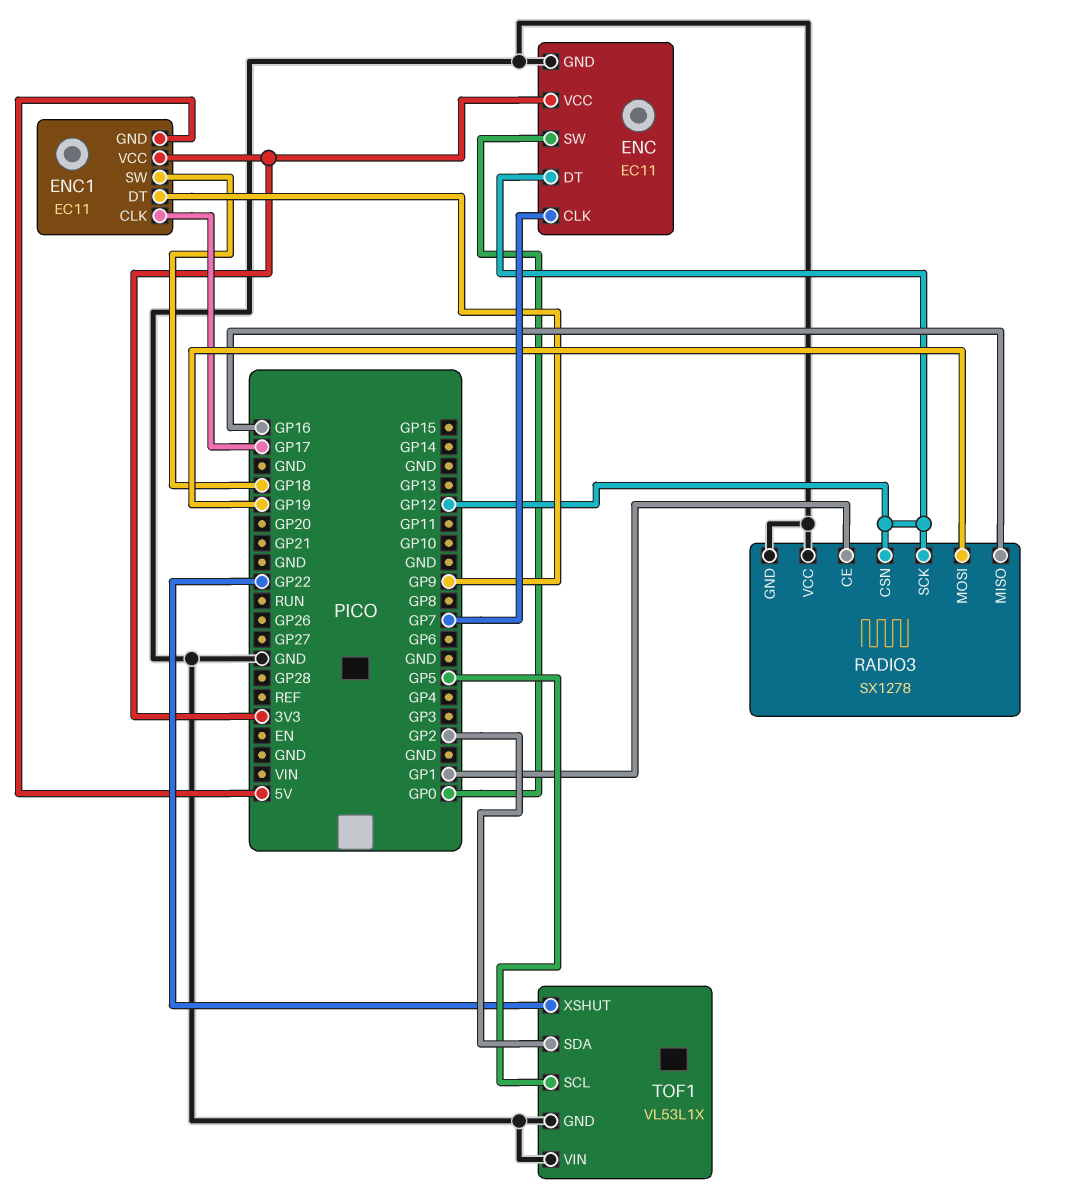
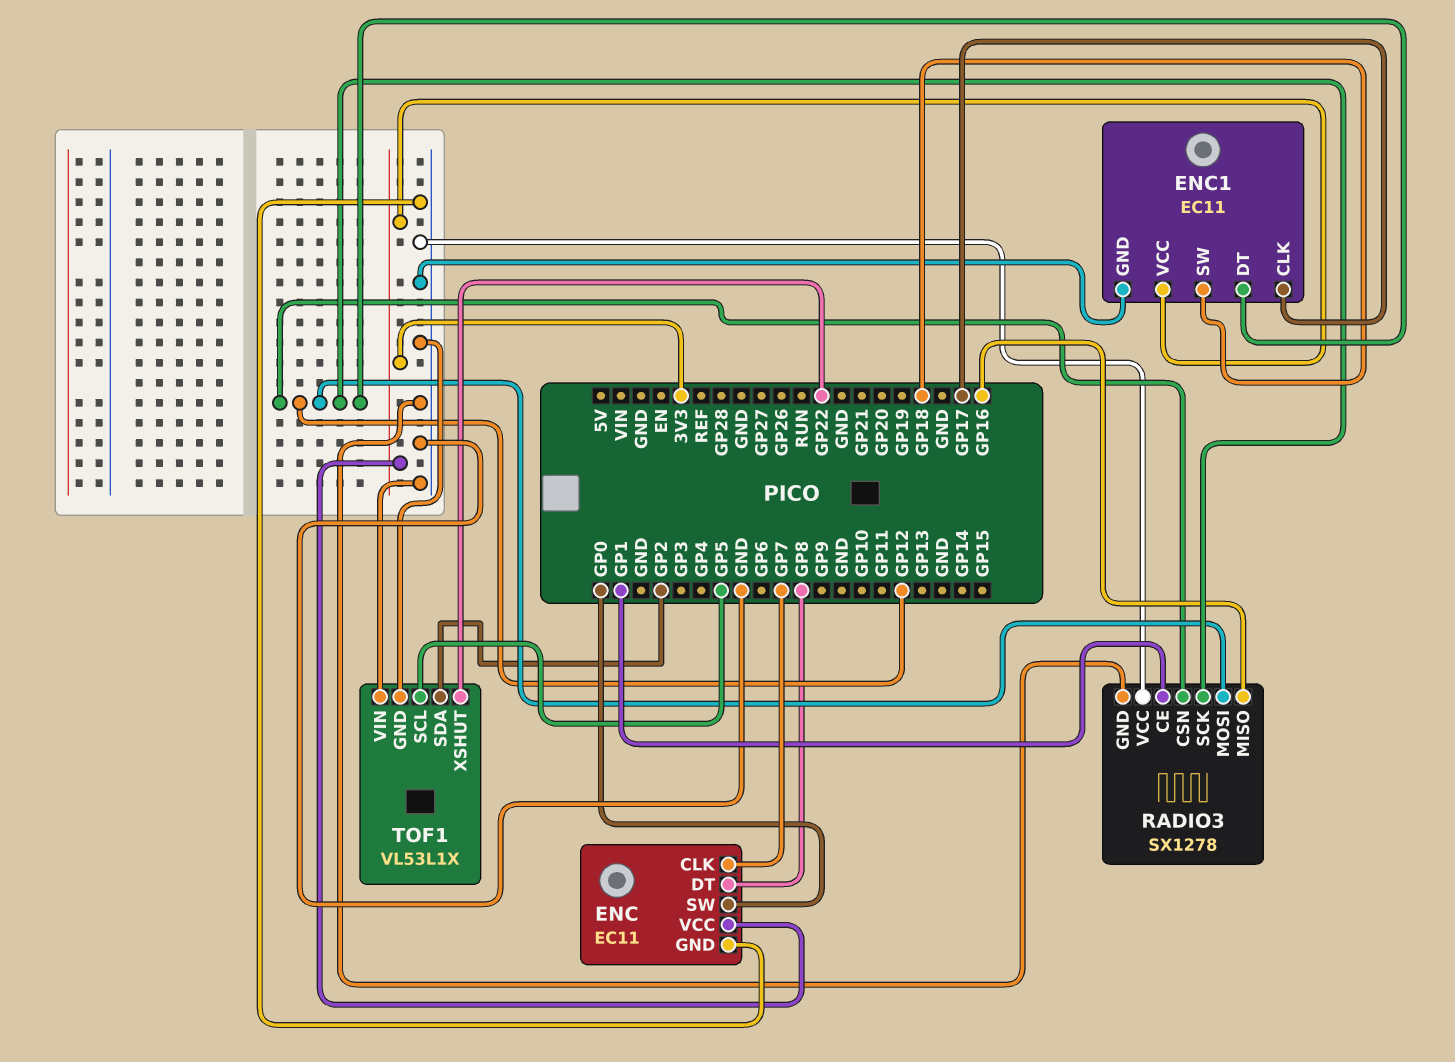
ENC pin DT: GP12 -> GP8
ENC1 pin DT: GP9 -> GP12
ENC1 pin GND: 5V -> GND
RADIO3 pin MOSI: GP19 -> GP12

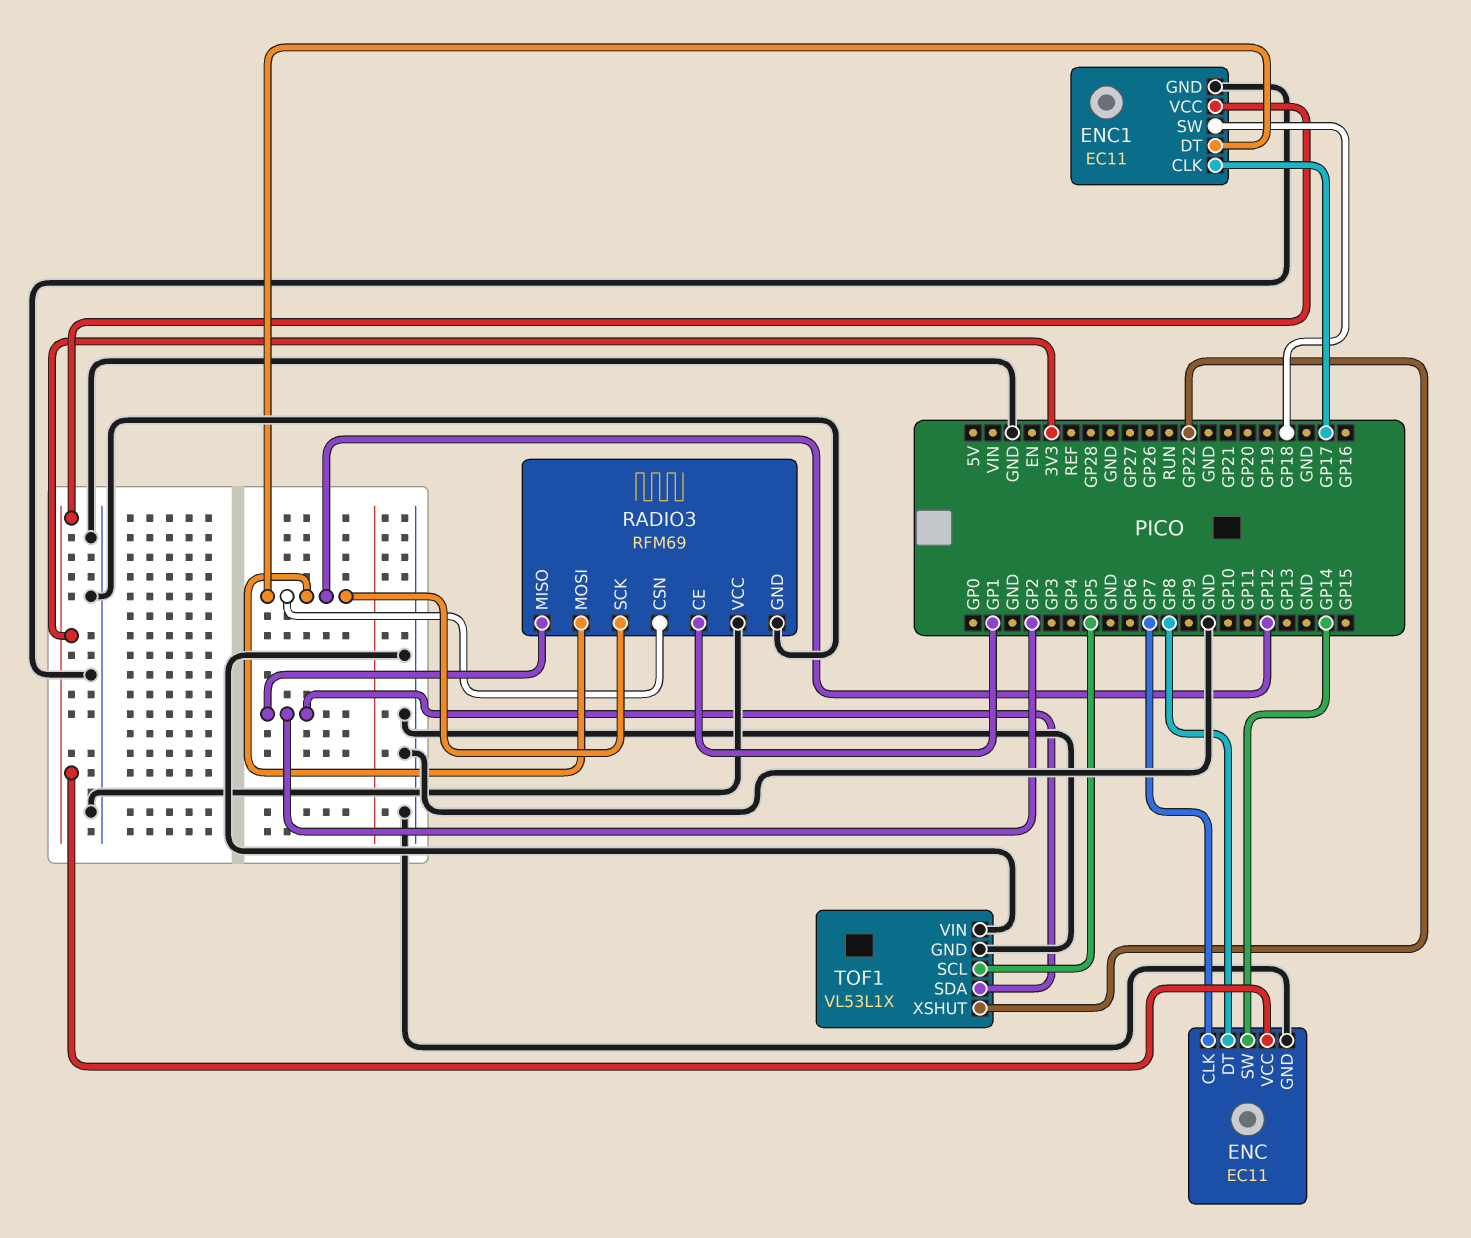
ENC pin SW: GP0 -> GP14
RADIO3: SX1278 -> RFM69
RADIO3 pin MISO: GP16 -> GP2

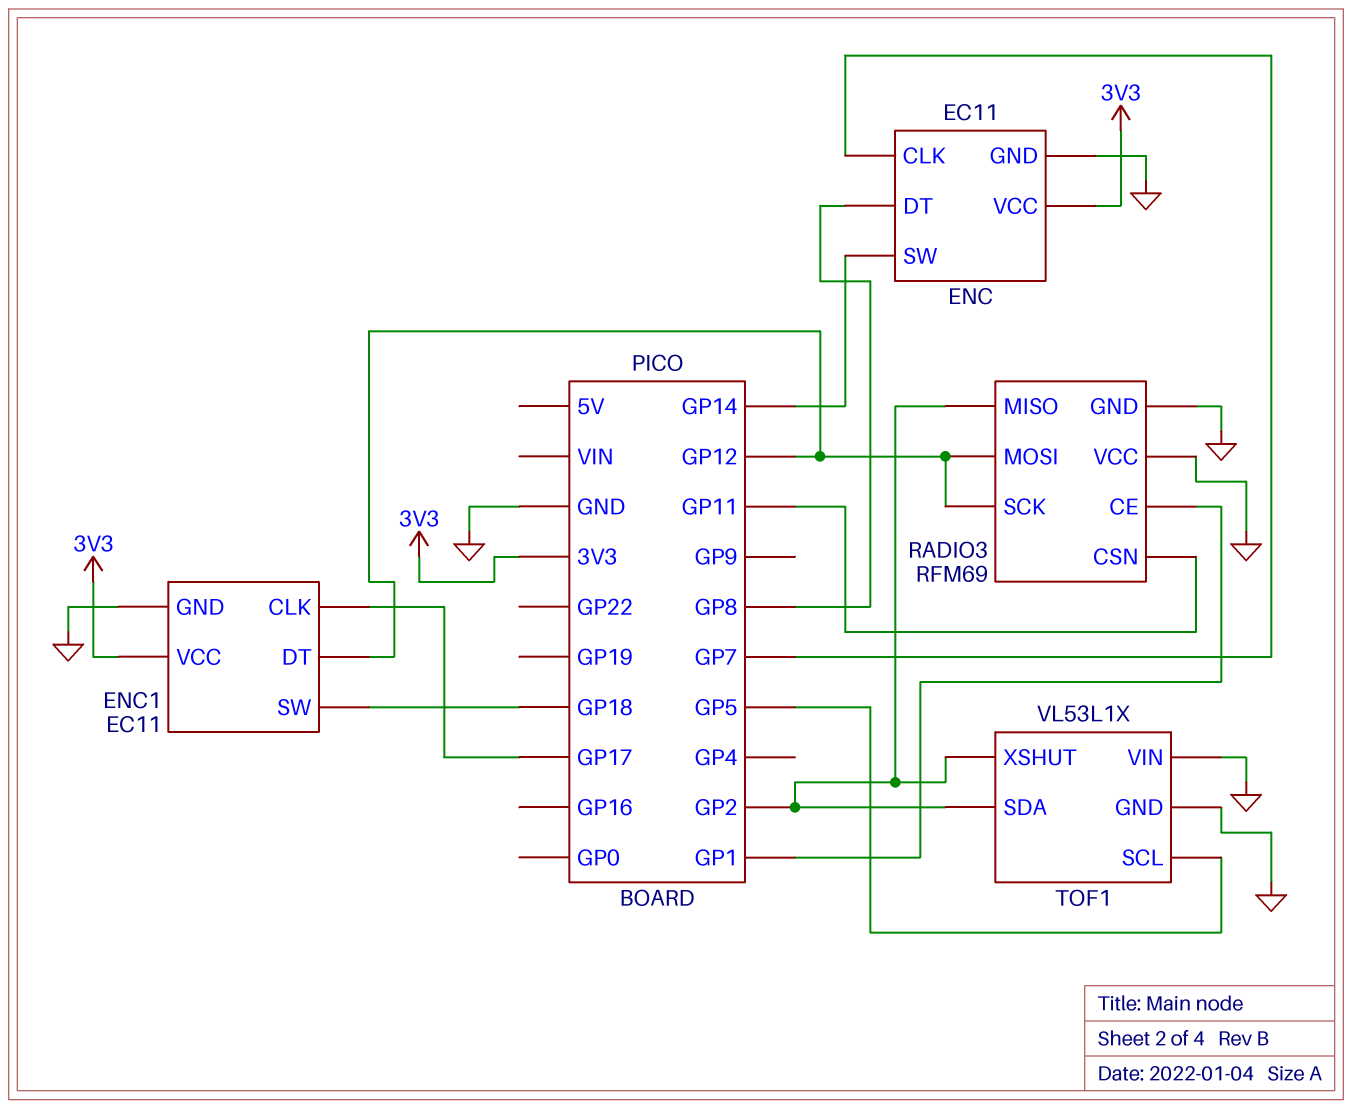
RADIO3 pin CSN: GP12 -> GP11
TOF1 pin XSHUT: GP22 -> GP2

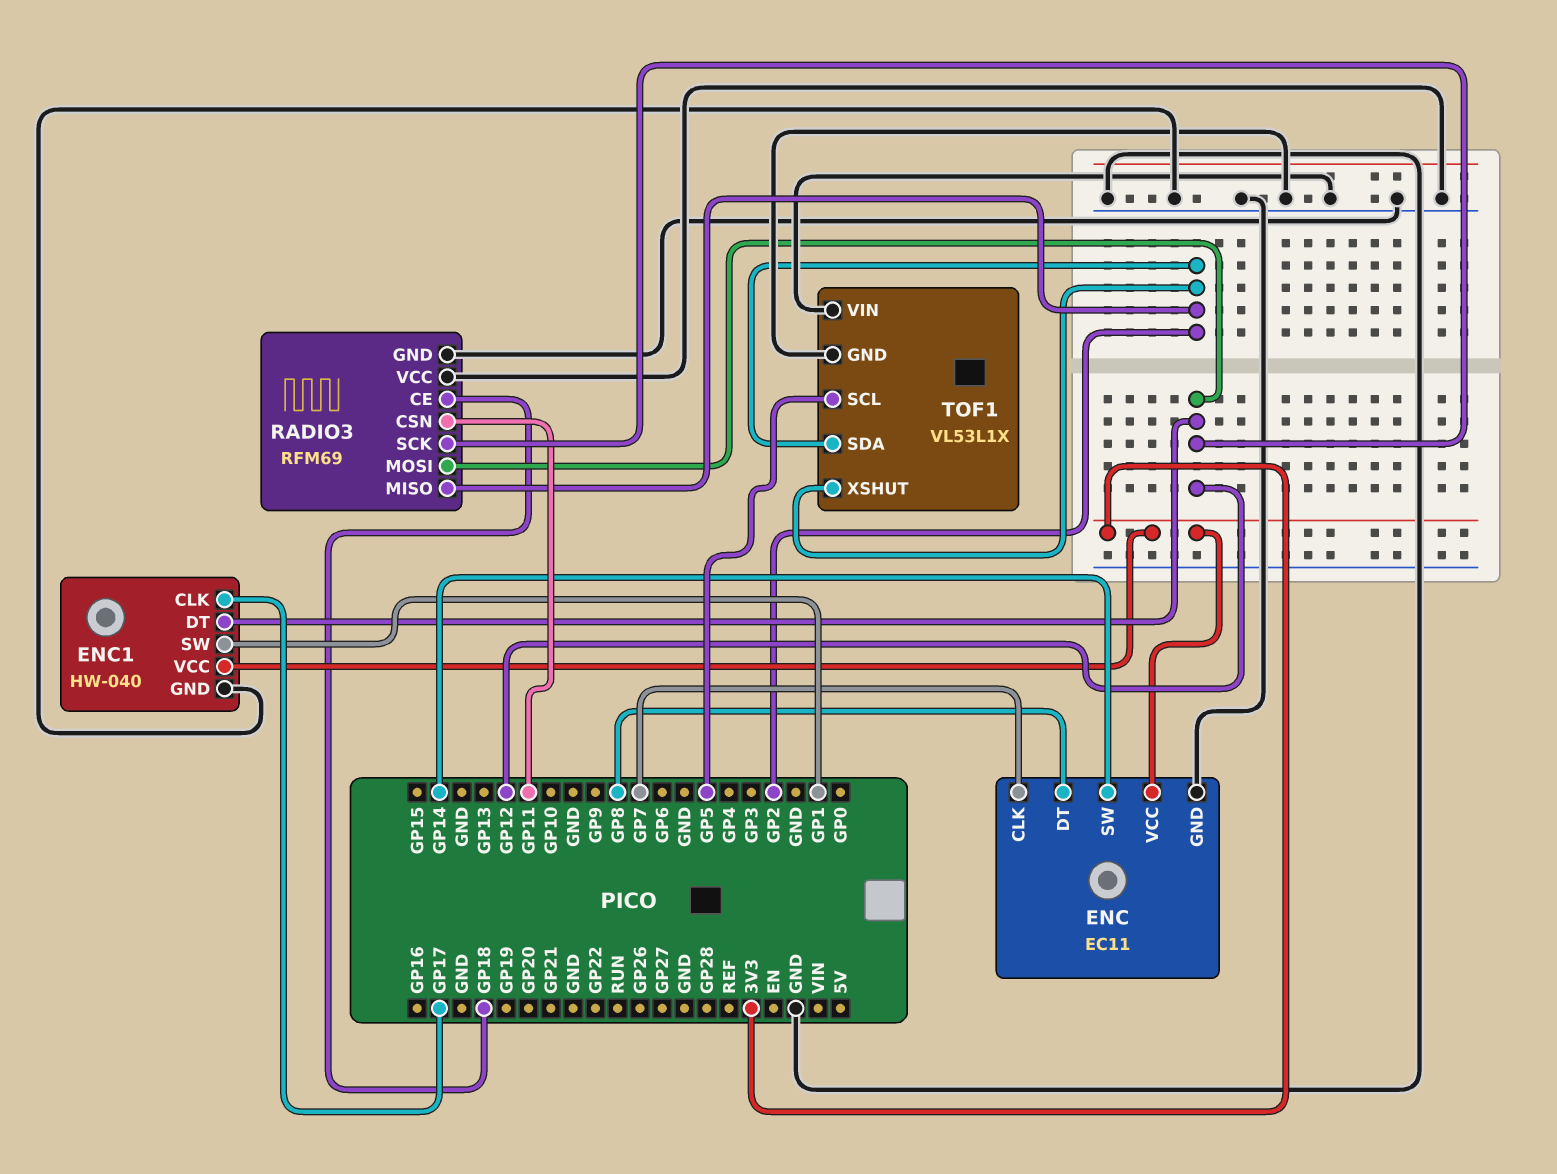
ENC1: EC11 -> HW-040
ENC1 pin SW: GP18 -> GP1
RADIO3 pin CE: GP1 -> GP18

